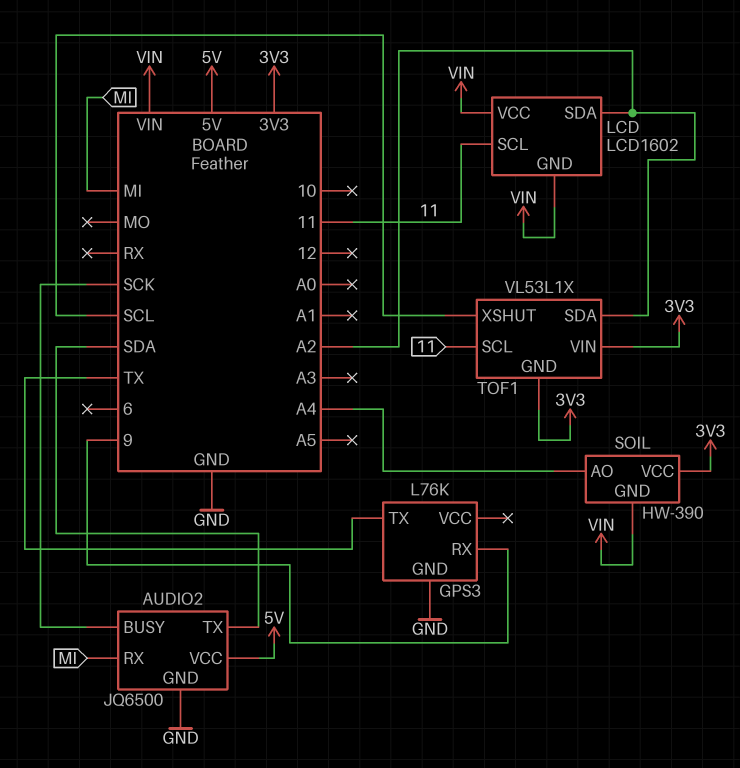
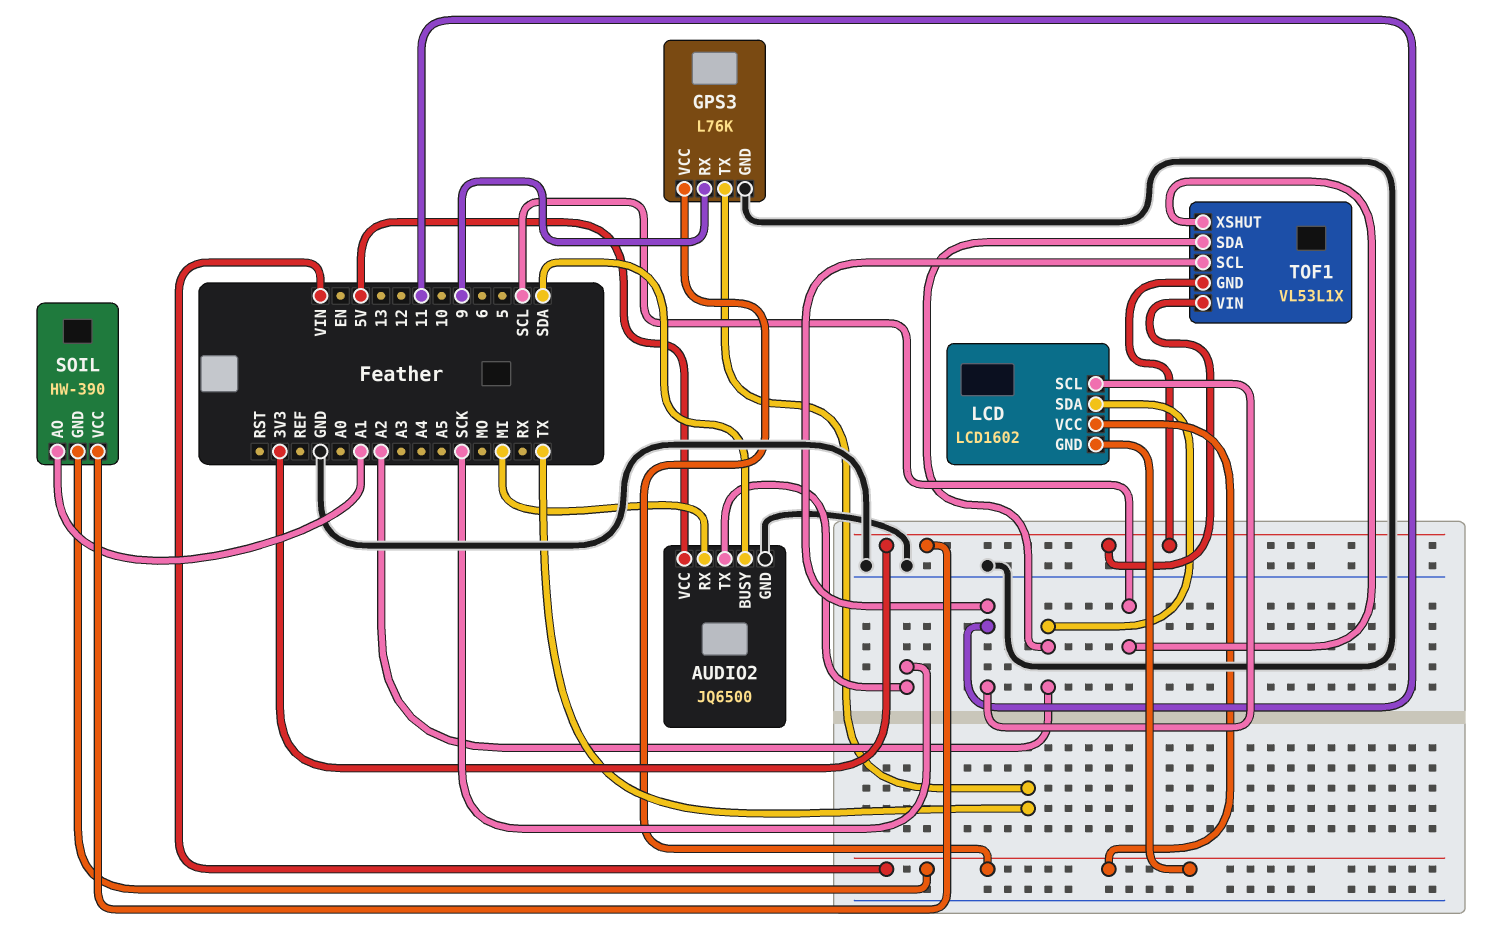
AUDIO2 pin BUSY: SCK -> SDA
AUDIO2 pin TX: SDA -> SCK
GPS3 pin VCC: none -> VIN
SOIL pin AO: A4 -> A1

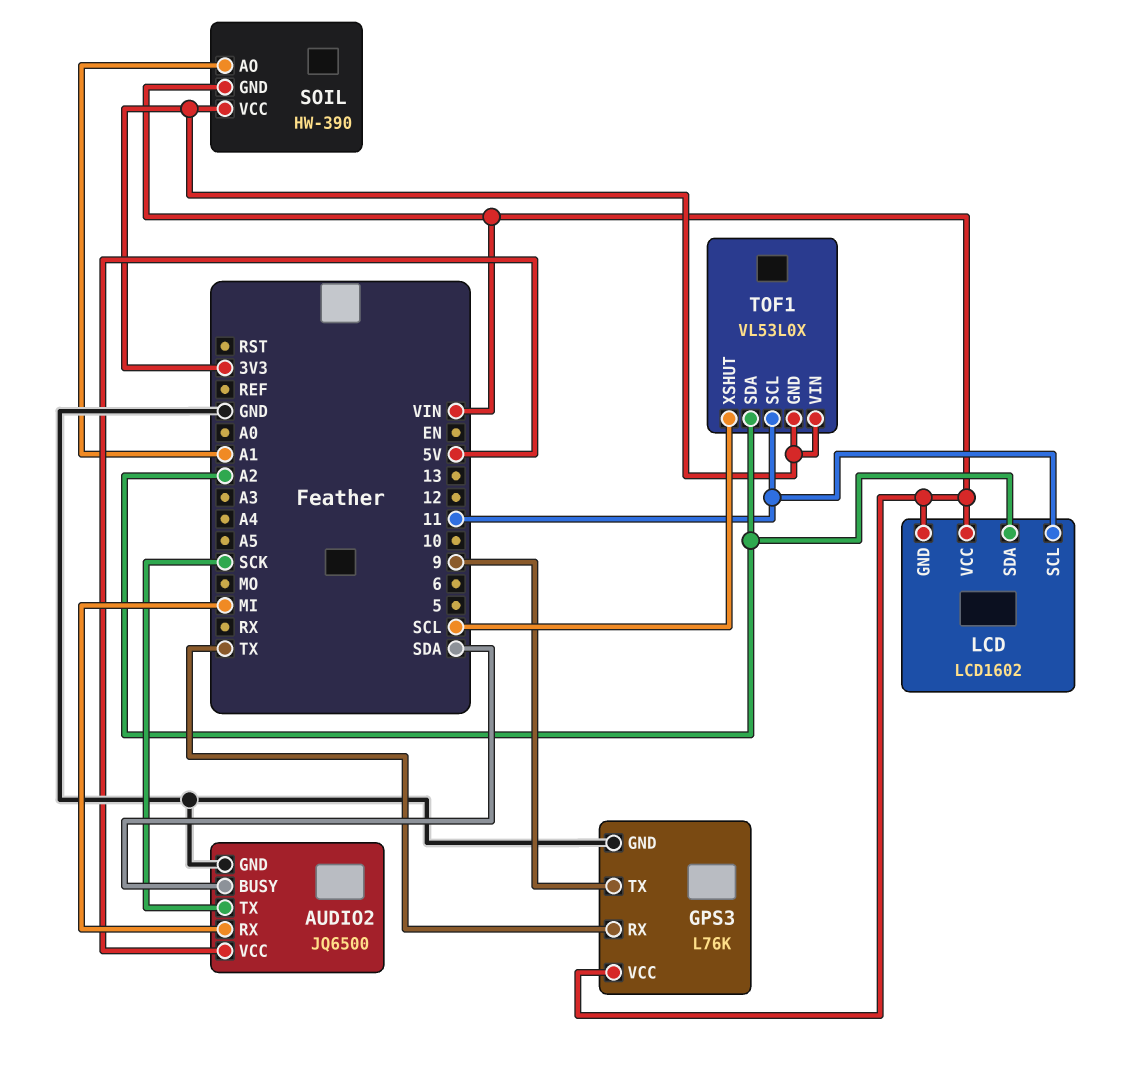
GPS3 pin RX: 9 -> TX
GPS3 pin TX: TX -> 9
TOF1: VL53L1X -> VL53L0X

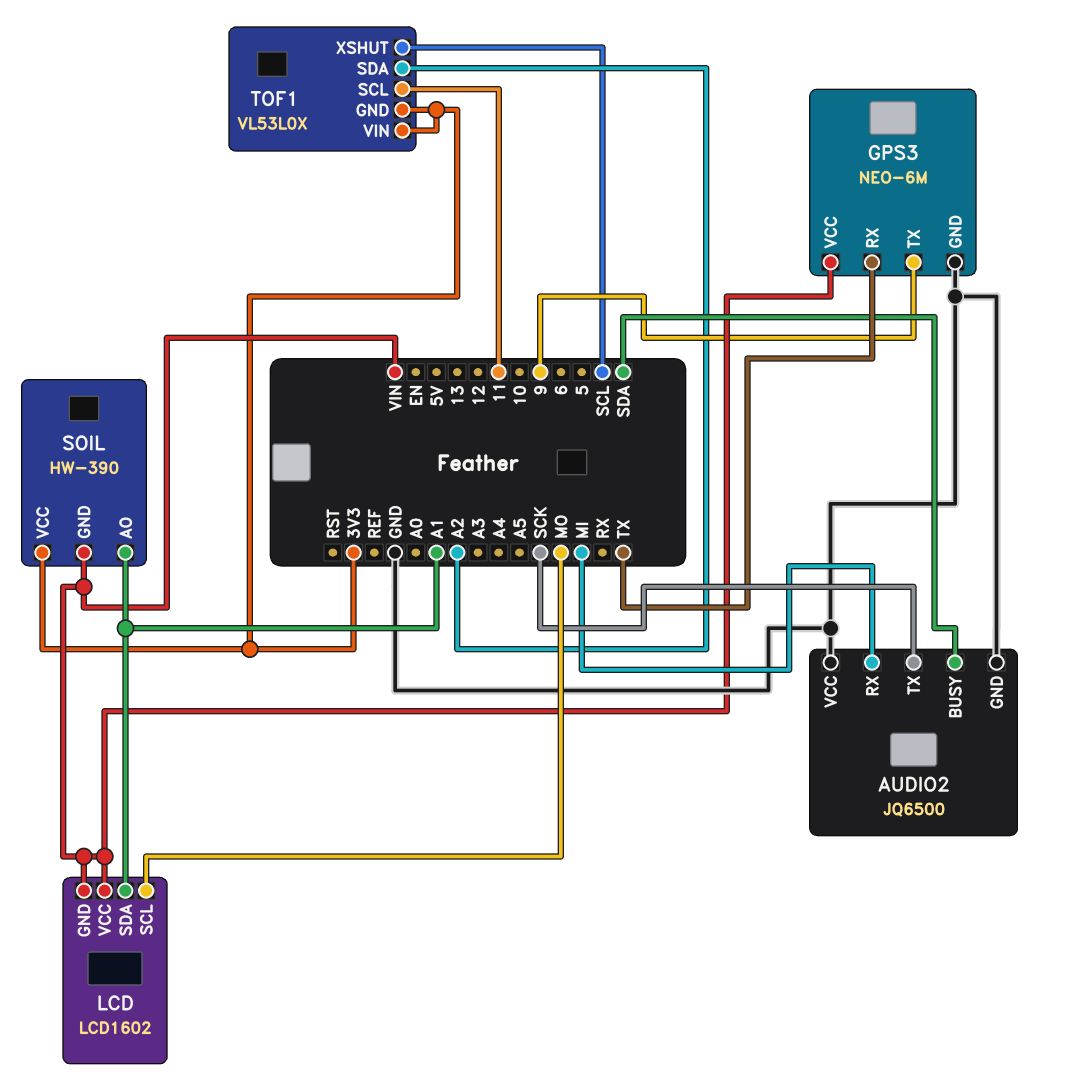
AUDIO2 pin VCC: 5V -> GND
GPS3: L76K -> NEO-6M
LCD pin SCL: 11 -> MO
LCD pin SDA: A2 -> A1

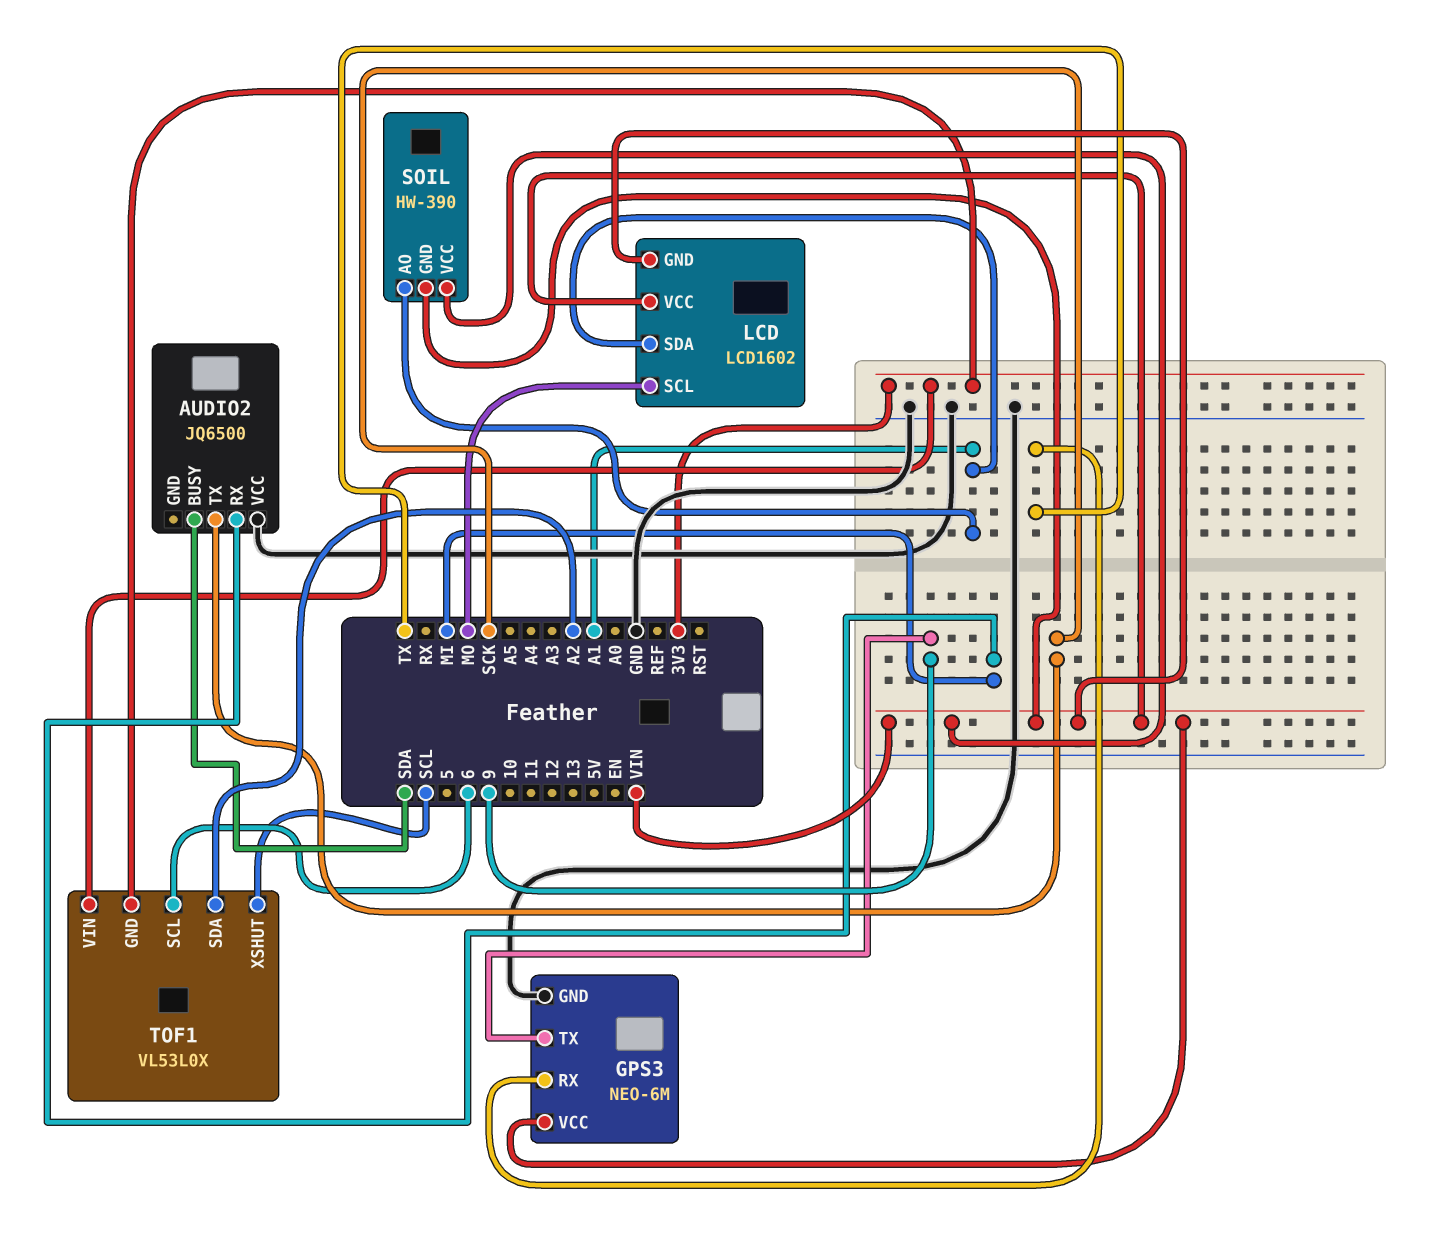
AUDIO2 pin GND: GND -> none
SOIL pin VCC: 3V3 -> VIN
TOF1 pin SCL: 11 -> 6

